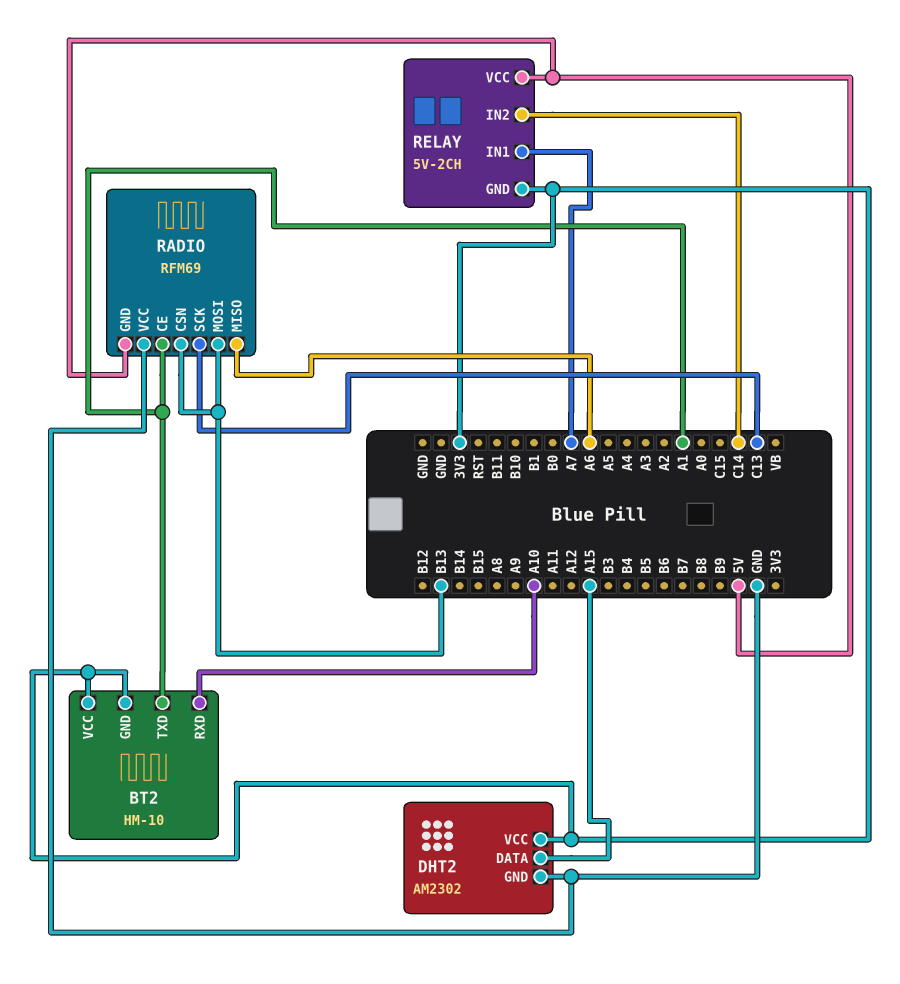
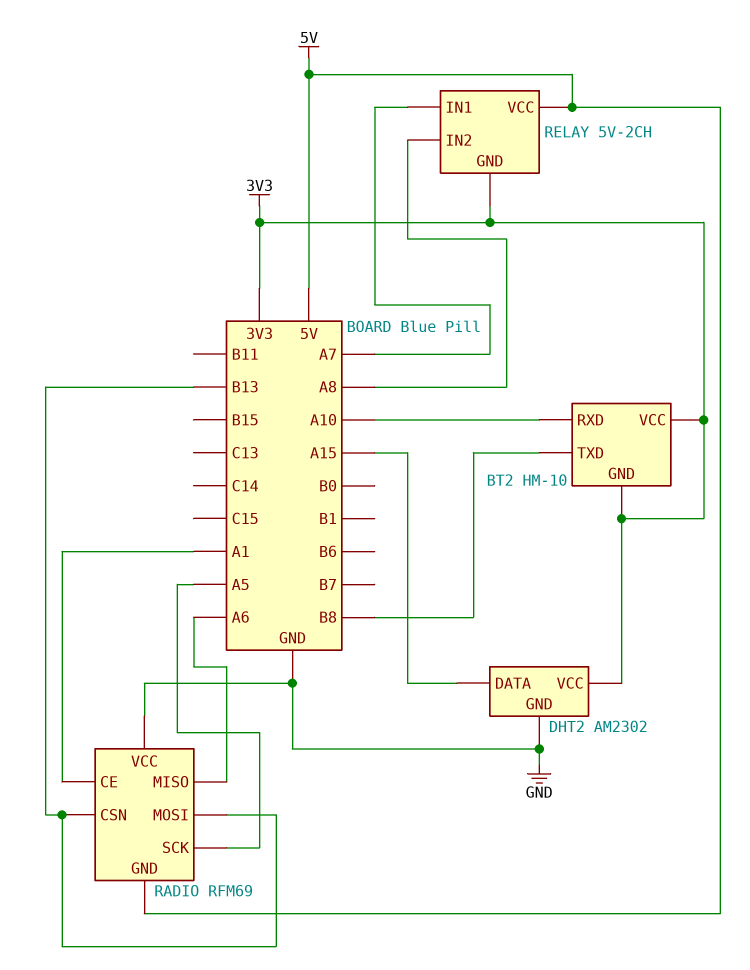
BT2 pin TXD: A1 -> B8
RADIO pin SCK: C13 -> A5
RELAY pin IN2: C14 -> A8

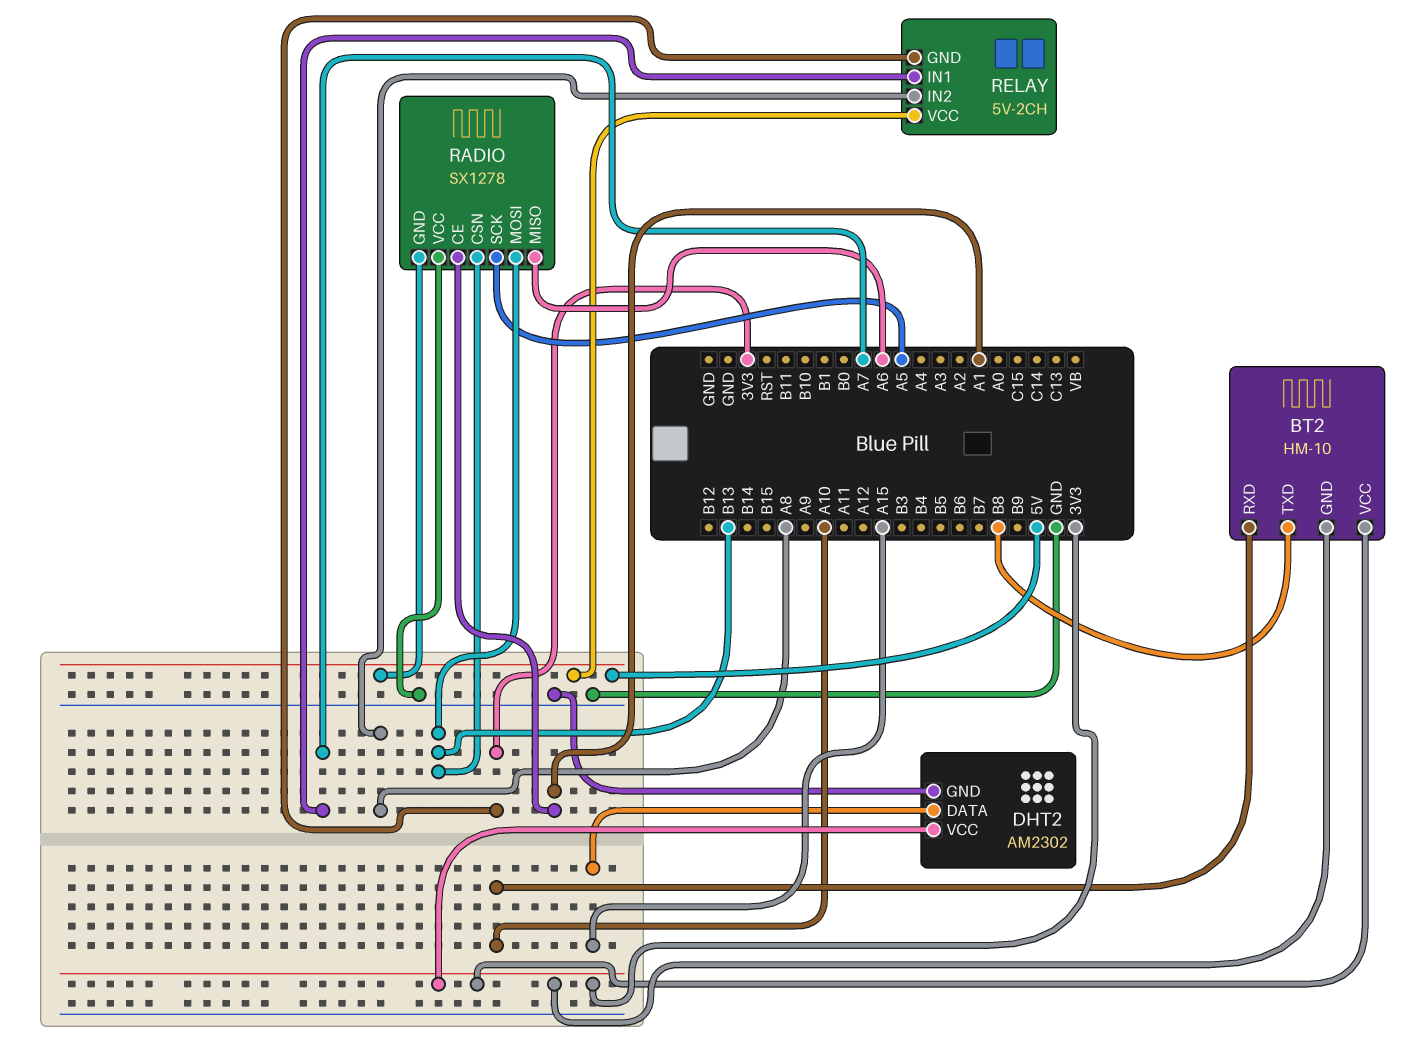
RADIO: RFM69 -> SX1278

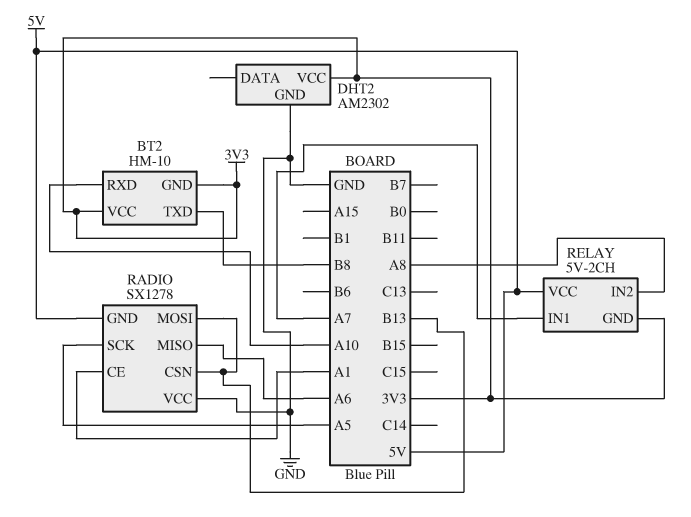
DHT2 pin DATA: A15 -> none

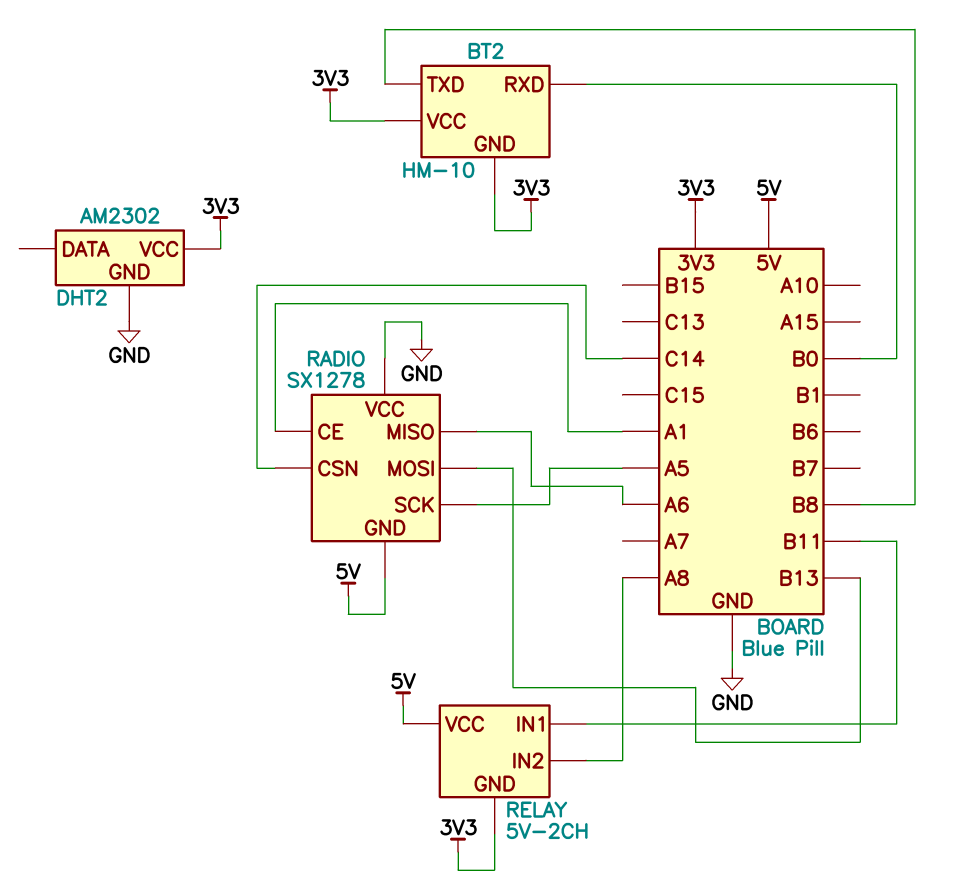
BT2 pin RXD: A10 -> B0
RADIO pin CSN: B13 -> C14
RELAY pin IN1: A7 -> B11

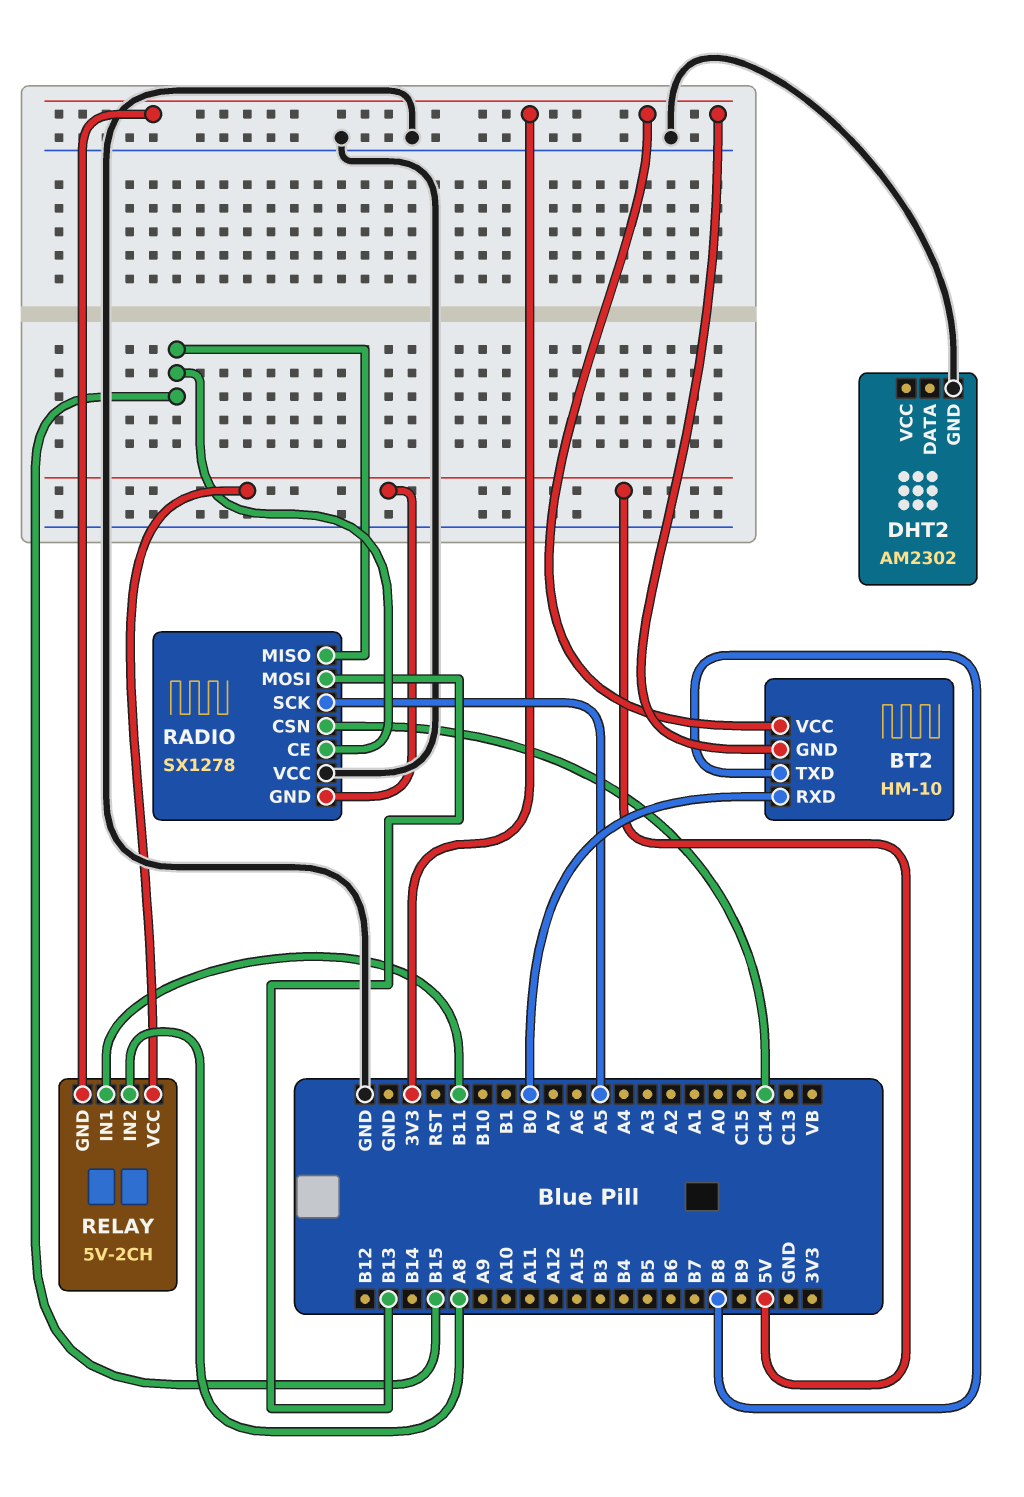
DHT2 pin VCC: 3V3 -> none
RADIO pin CE: A1 -> B15
RADIO pin MISO: A6 -> B15

